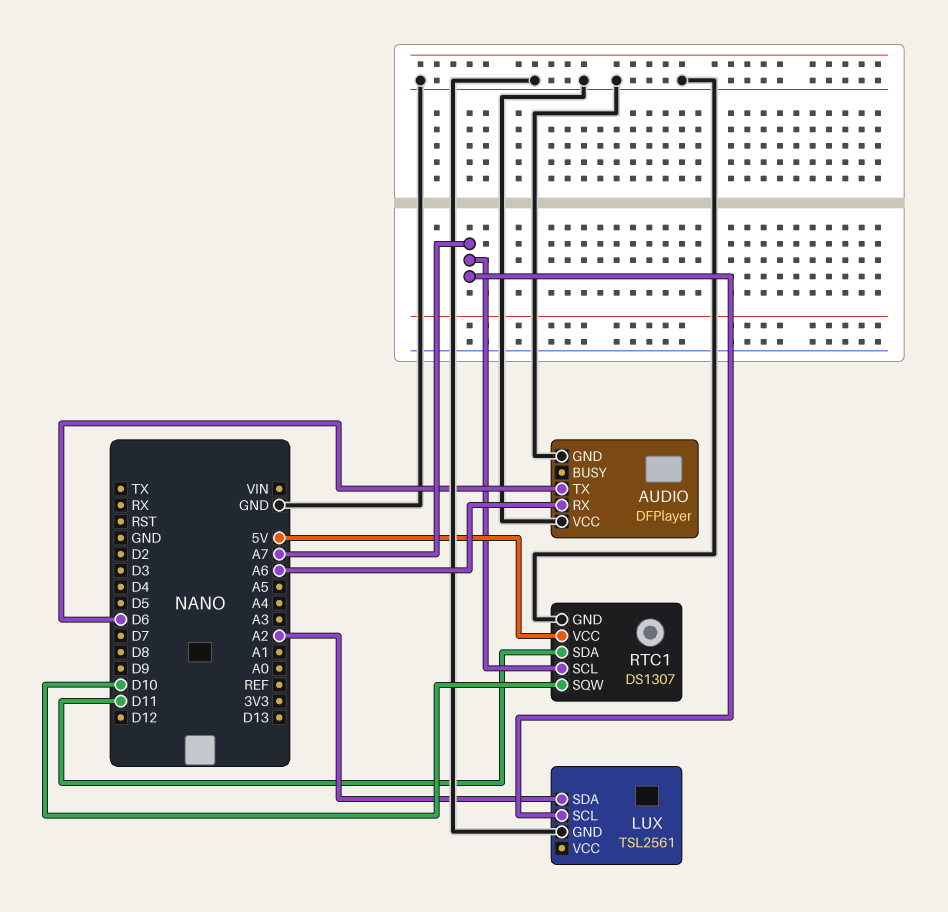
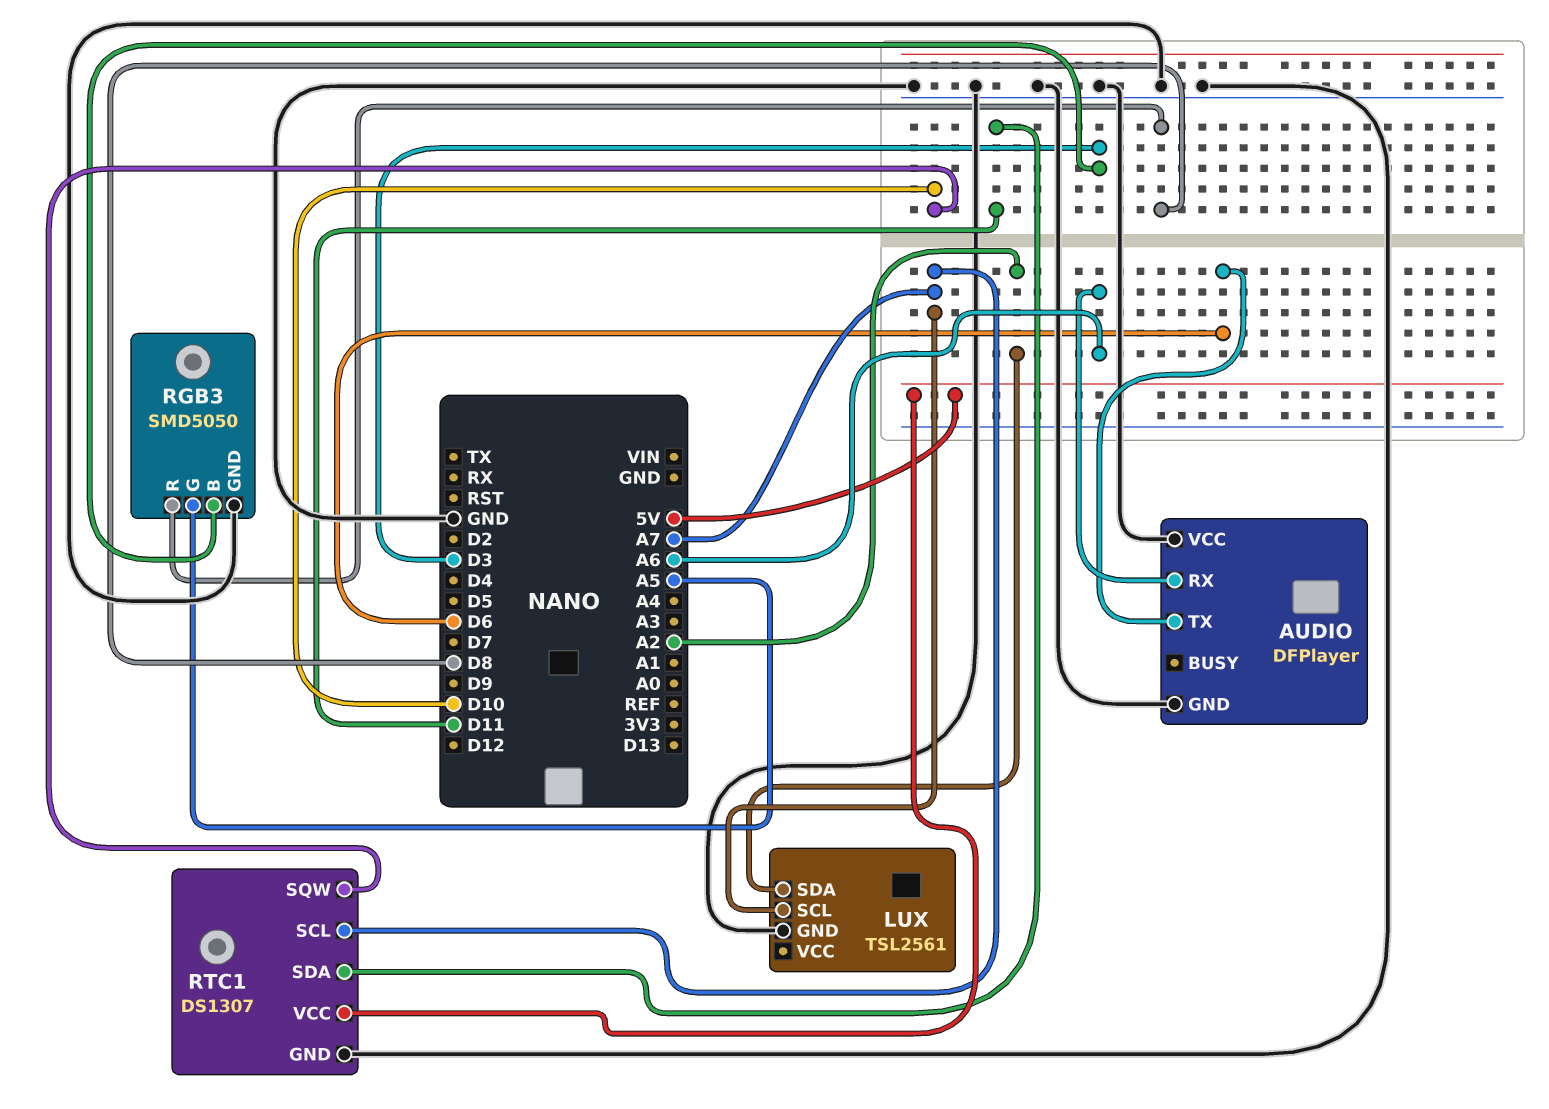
RGB3: none -> SMD5050
RGB3 pin B: none -> D3
RGB3 pin G: none -> A5
RGB3 pin GND: none -> GND
RGB3 pin R: none -> D8

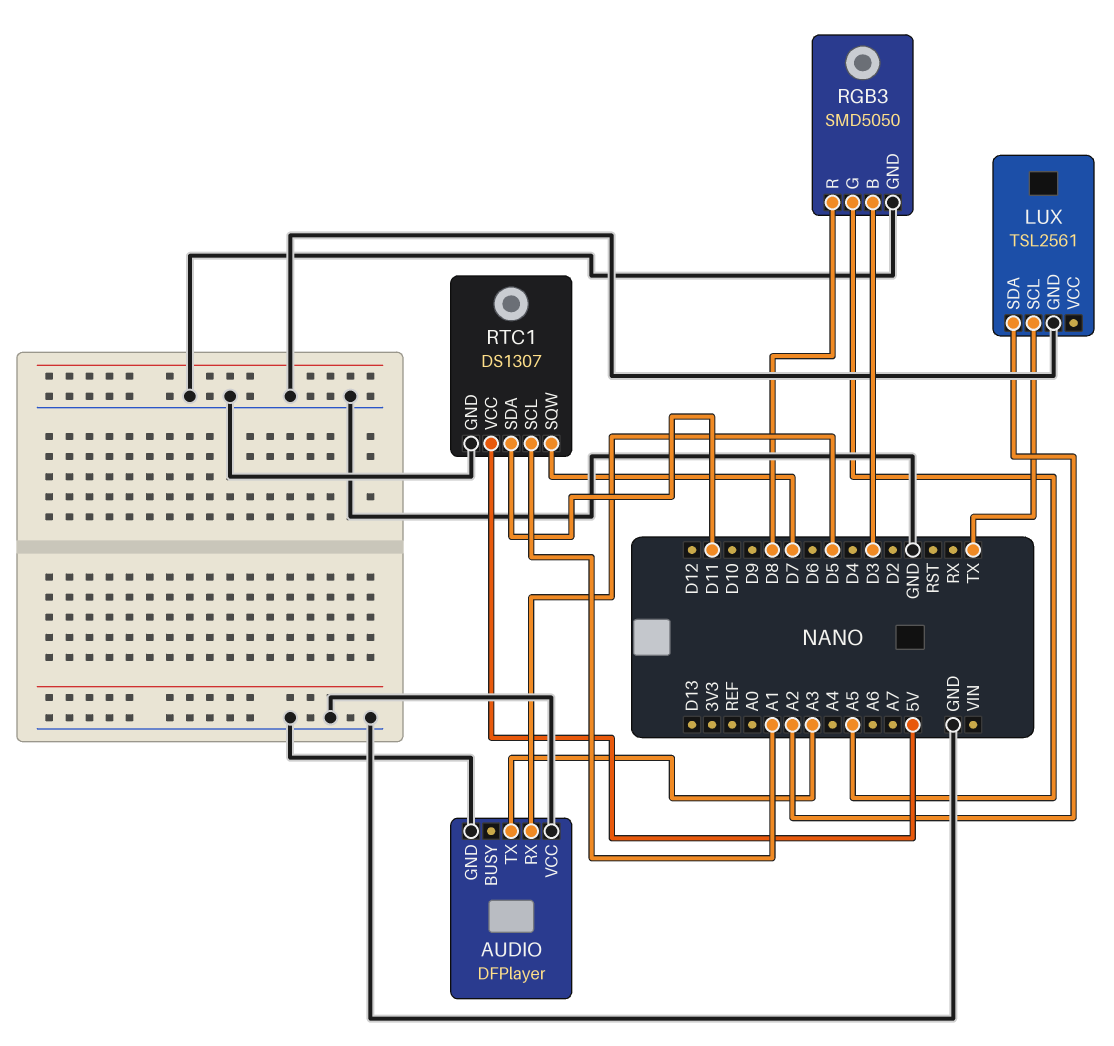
AUDIO pin RX: A6 -> D5
AUDIO pin TX: D6 -> A3
LUX pin SCL: A7 -> TX
RTC1 pin SCL: A7 -> A1
RTC1 pin SQW: D10 -> D7

